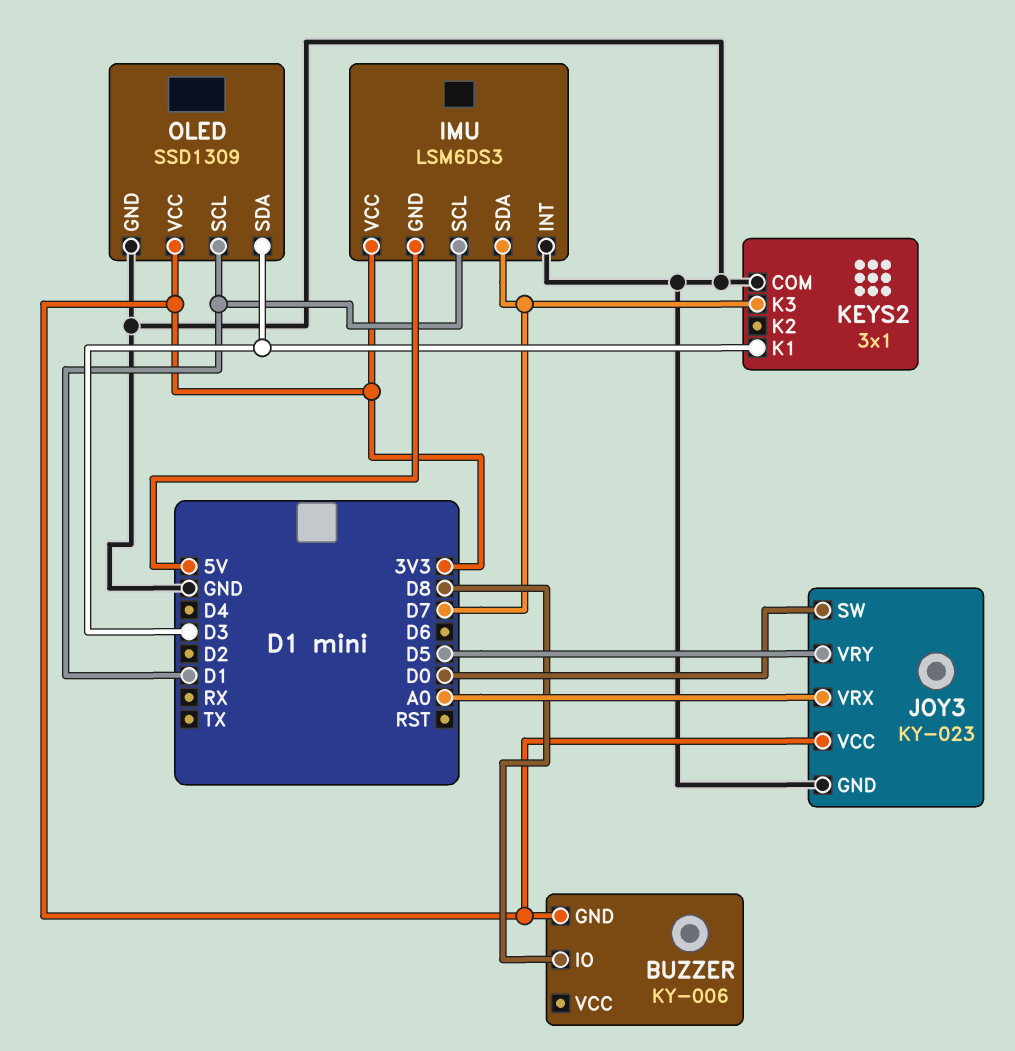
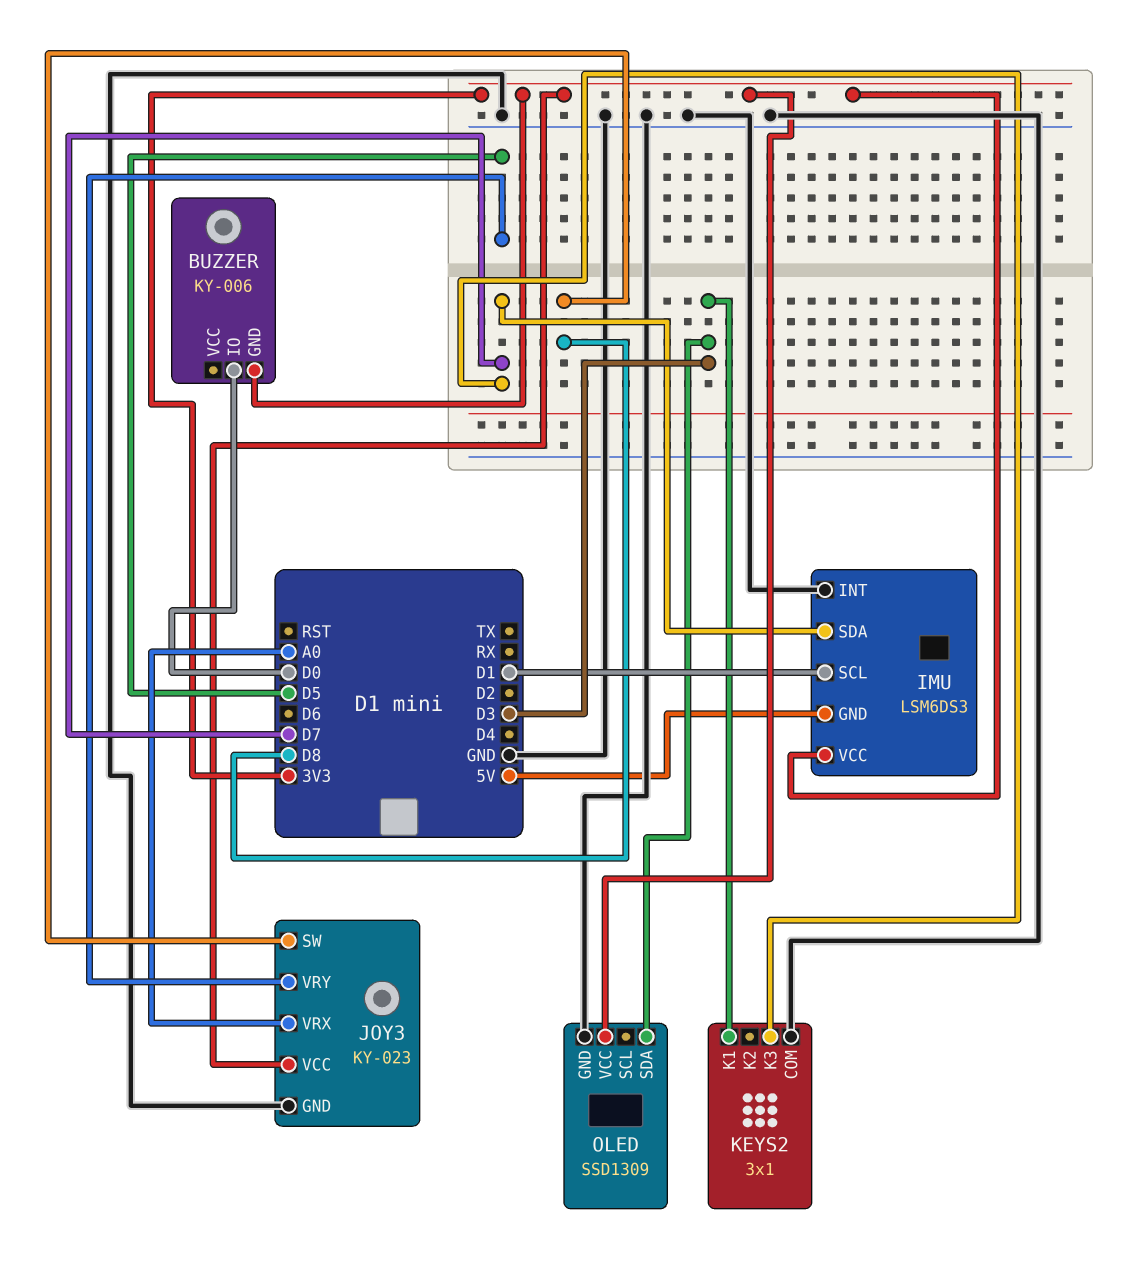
BUZZER pin IO: D8 -> D0
JOY3 pin SW: D0 -> D8
OLED pin SCL: D1 -> none

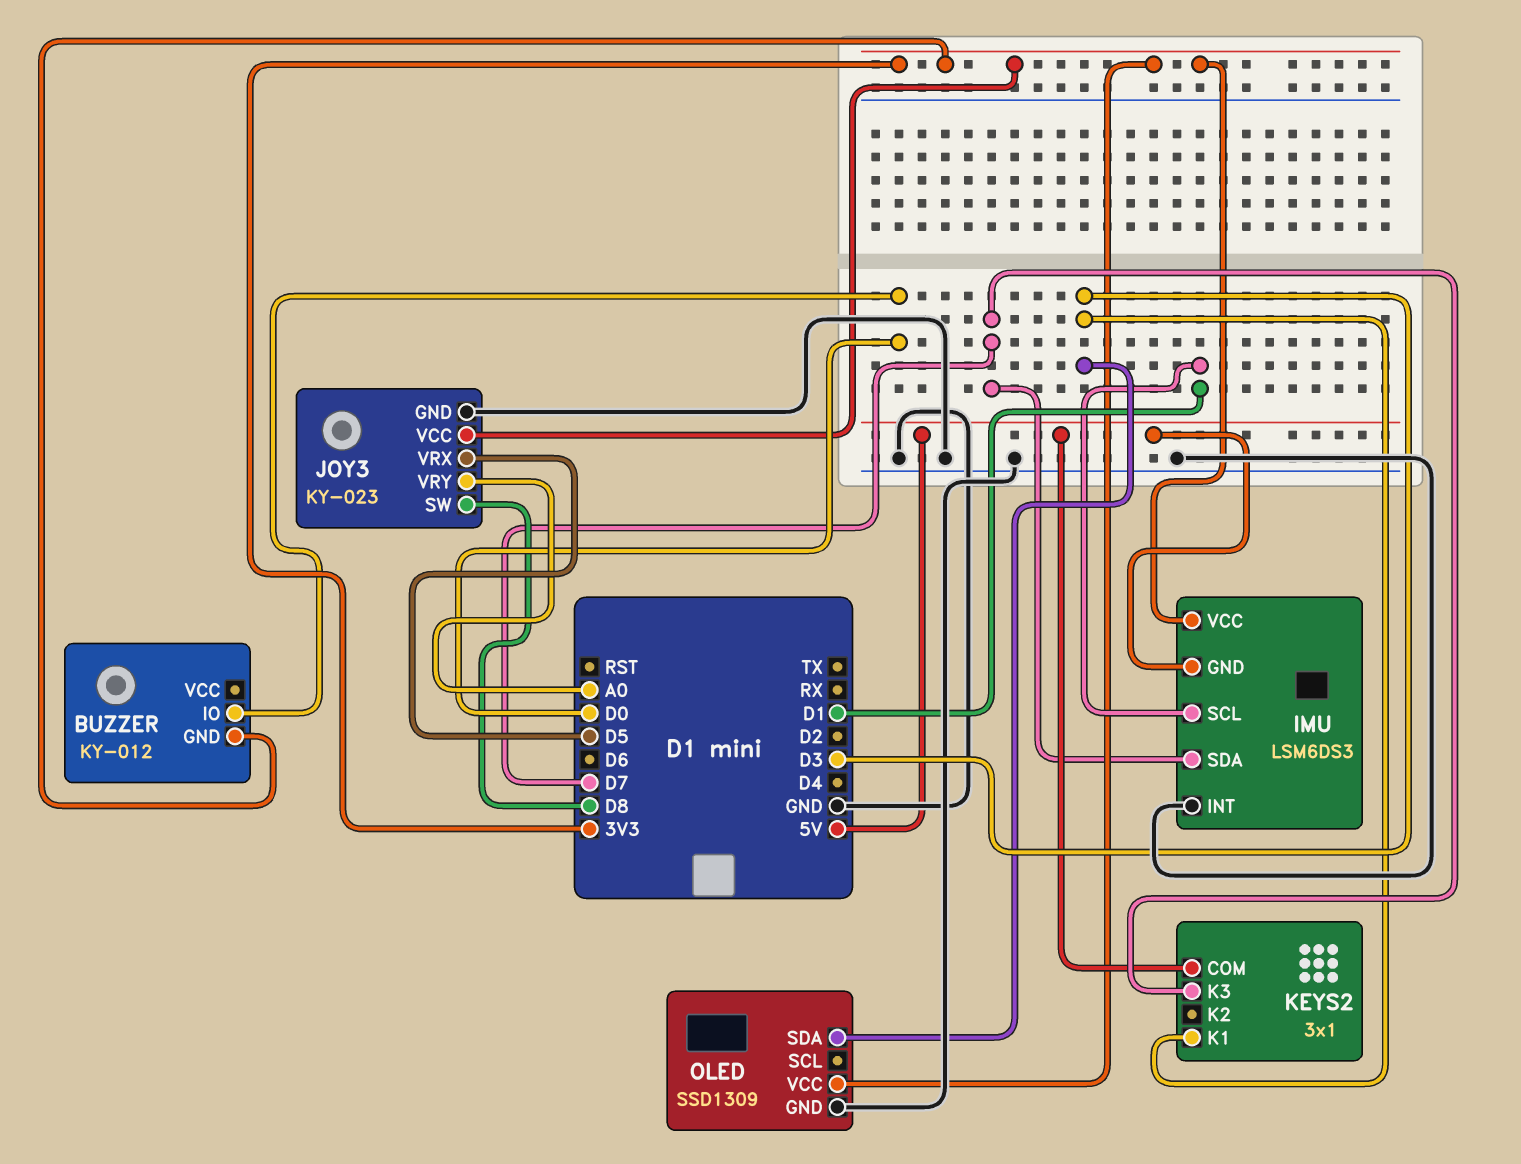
BUZZER: KY-006 -> KY-012
JOY3 pin VRX: A0 -> D5
JOY3 pin VRY: D5 -> A0
KEYS2 pin COM: GND -> 5V

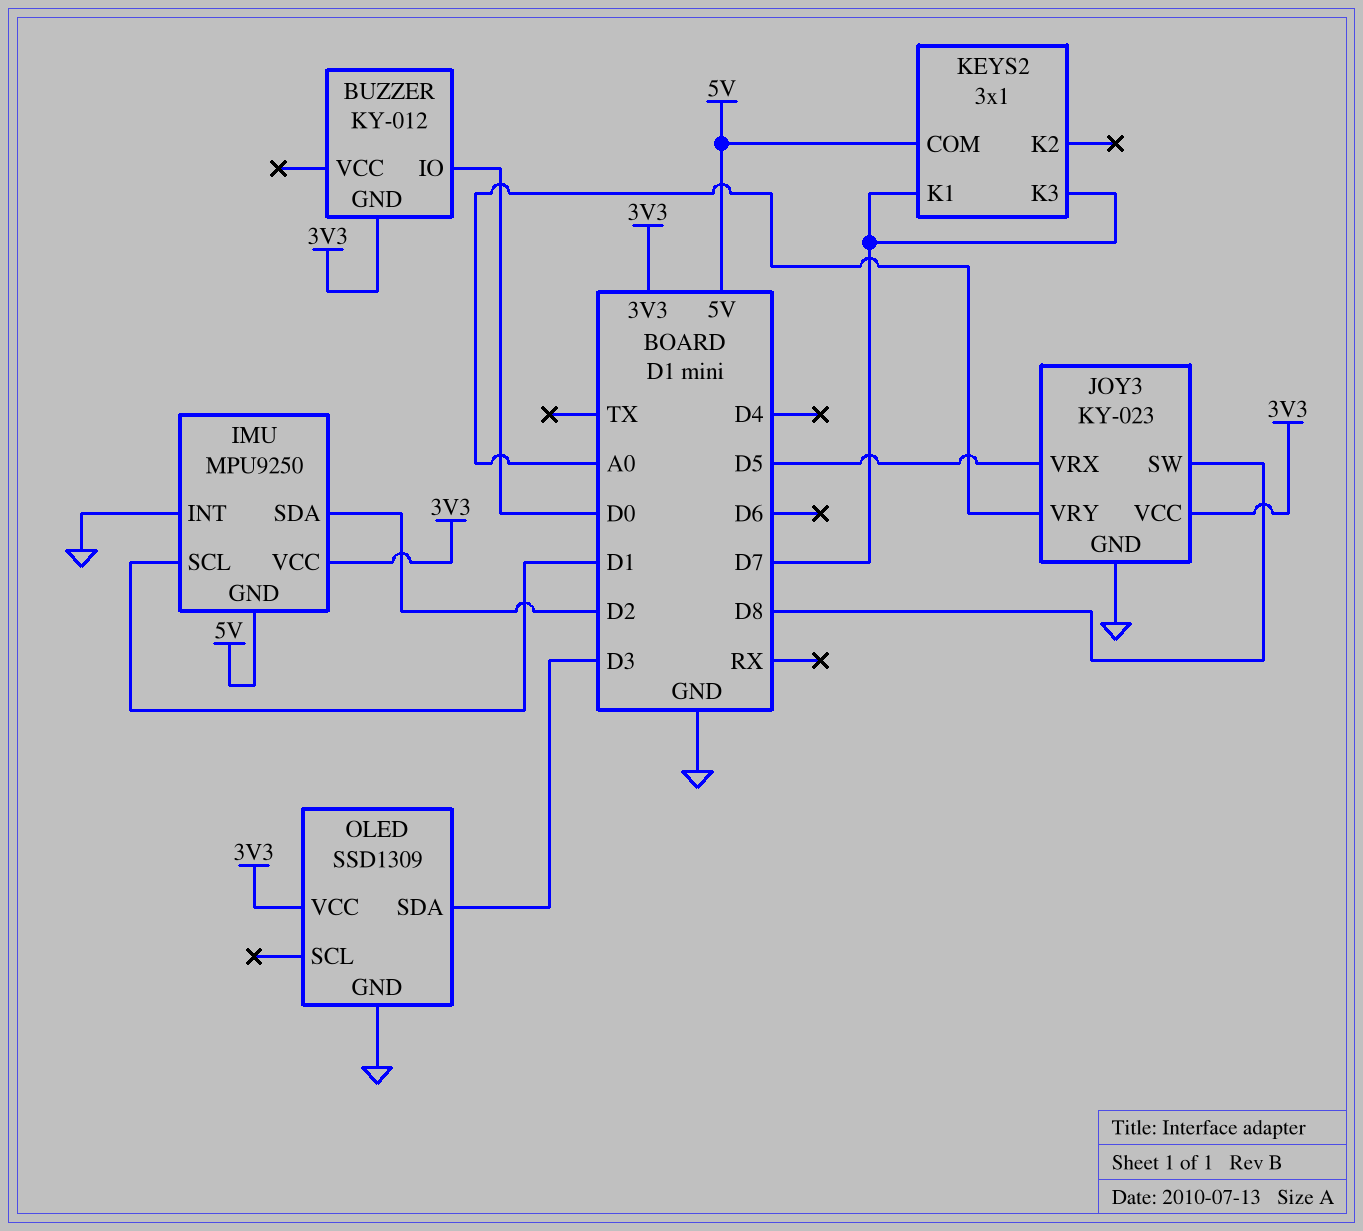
IMU: LSM6DS3 -> MPU9250
IMU pin SDA: D7 -> D2
KEYS2 pin K1: D3 -> D7

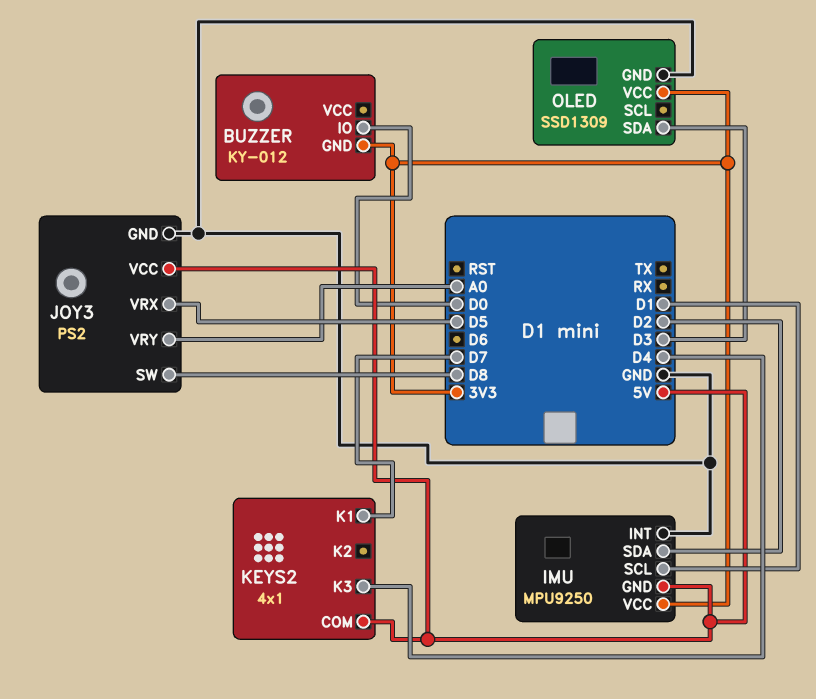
JOY3: KY-023 -> PS2
JOY3 pin VCC: 3V3 -> 5V
KEYS2: 3x1 -> 4x1
KEYS2 pin K3: D7 -> D4

